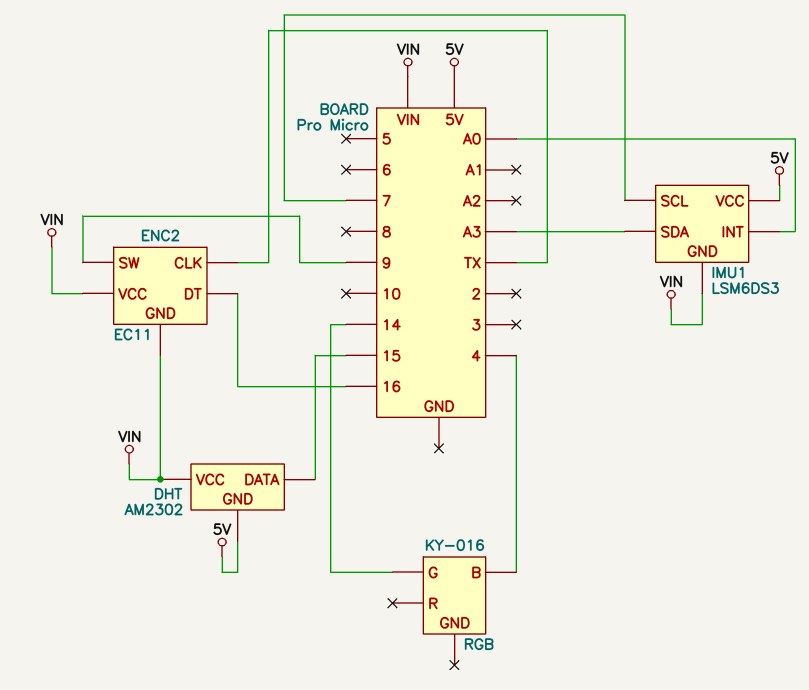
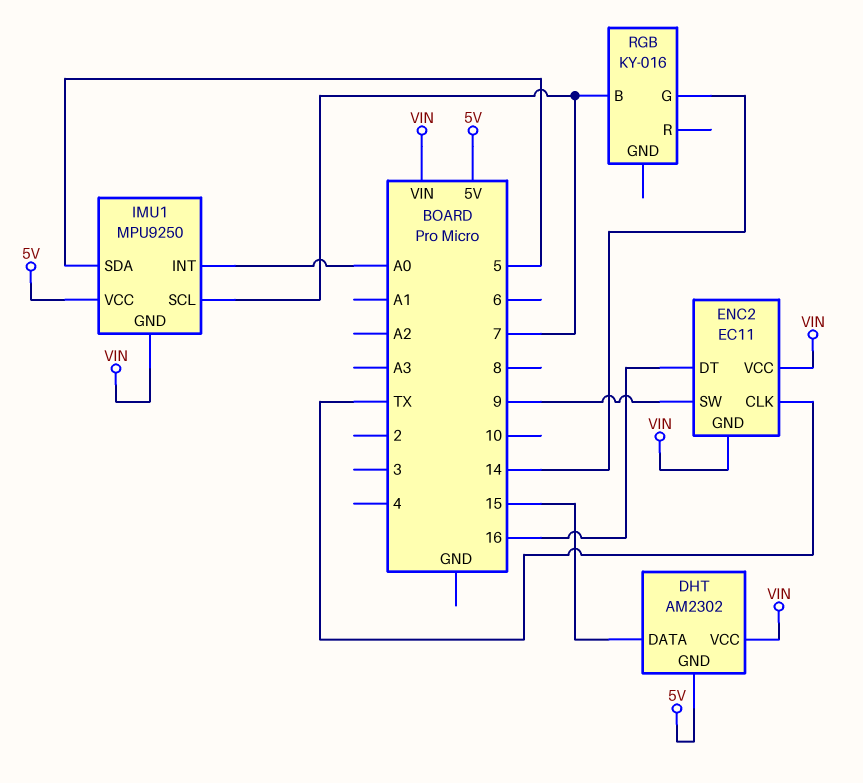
IMU1: LSM6DS3 -> MPU9250
IMU1 pin SDA: A3 -> 5
RGB pin B: 4 -> 7

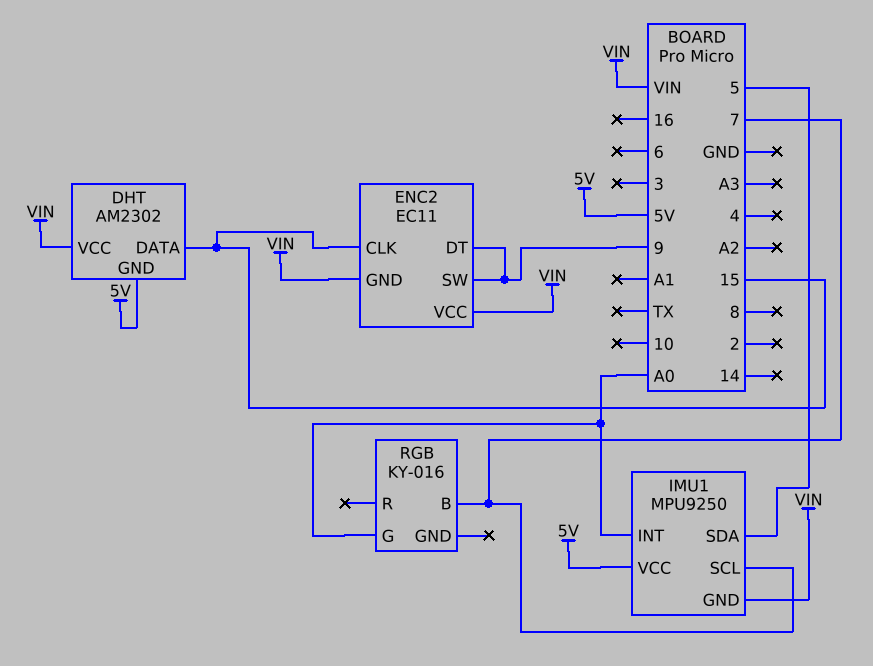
ENC2 pin CLK: TX -> 15
ENC2 pin DT: 16 -> 9
RGB pin G: 14 -> A0

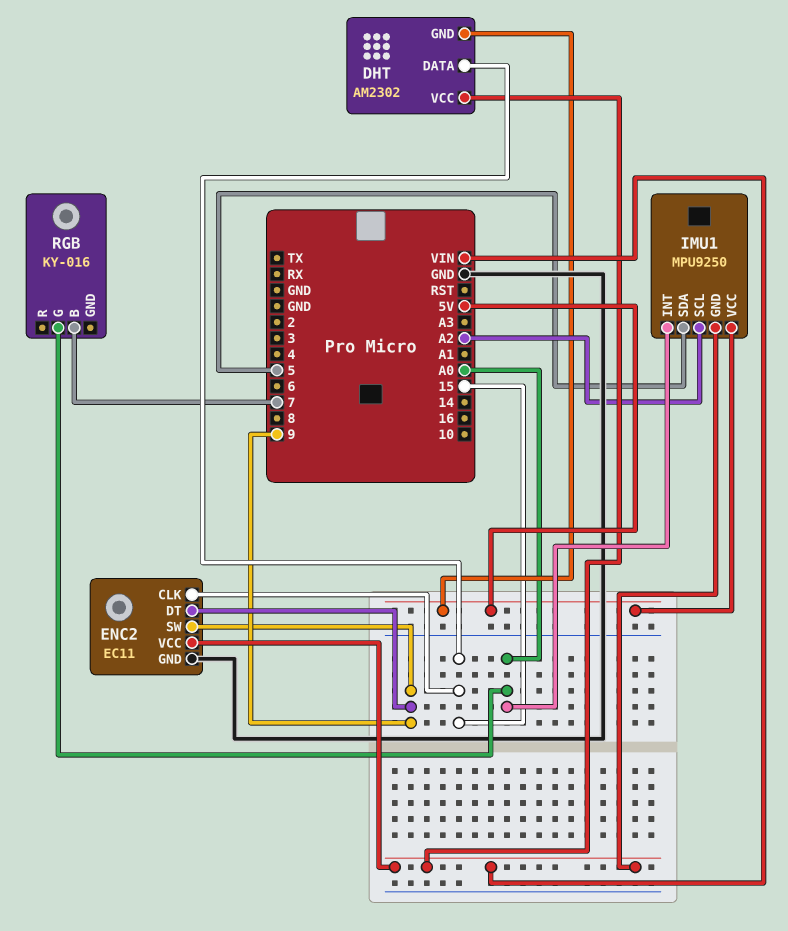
ENC2 pin GND: VIN -> GND
IMU1 pin SCL: 7 -> A2

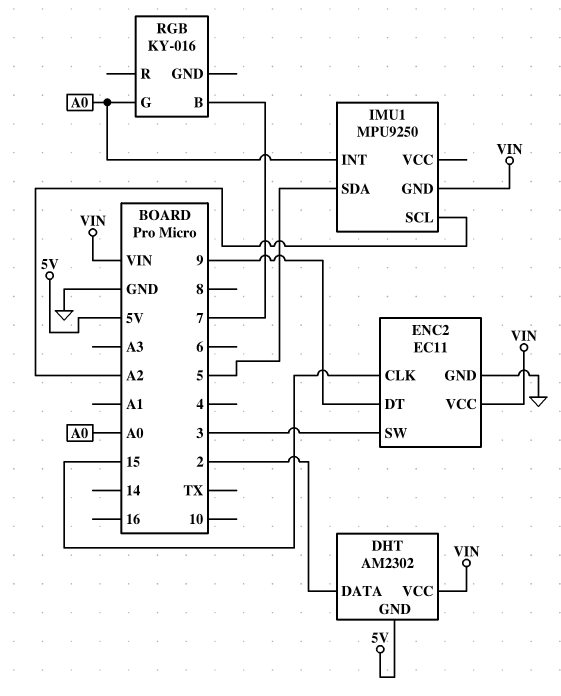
DHT pin DATA: 15 -> 2
ENC2 pin SW: 9 -> 3
IMU1 pin VCC: 5V -> none

